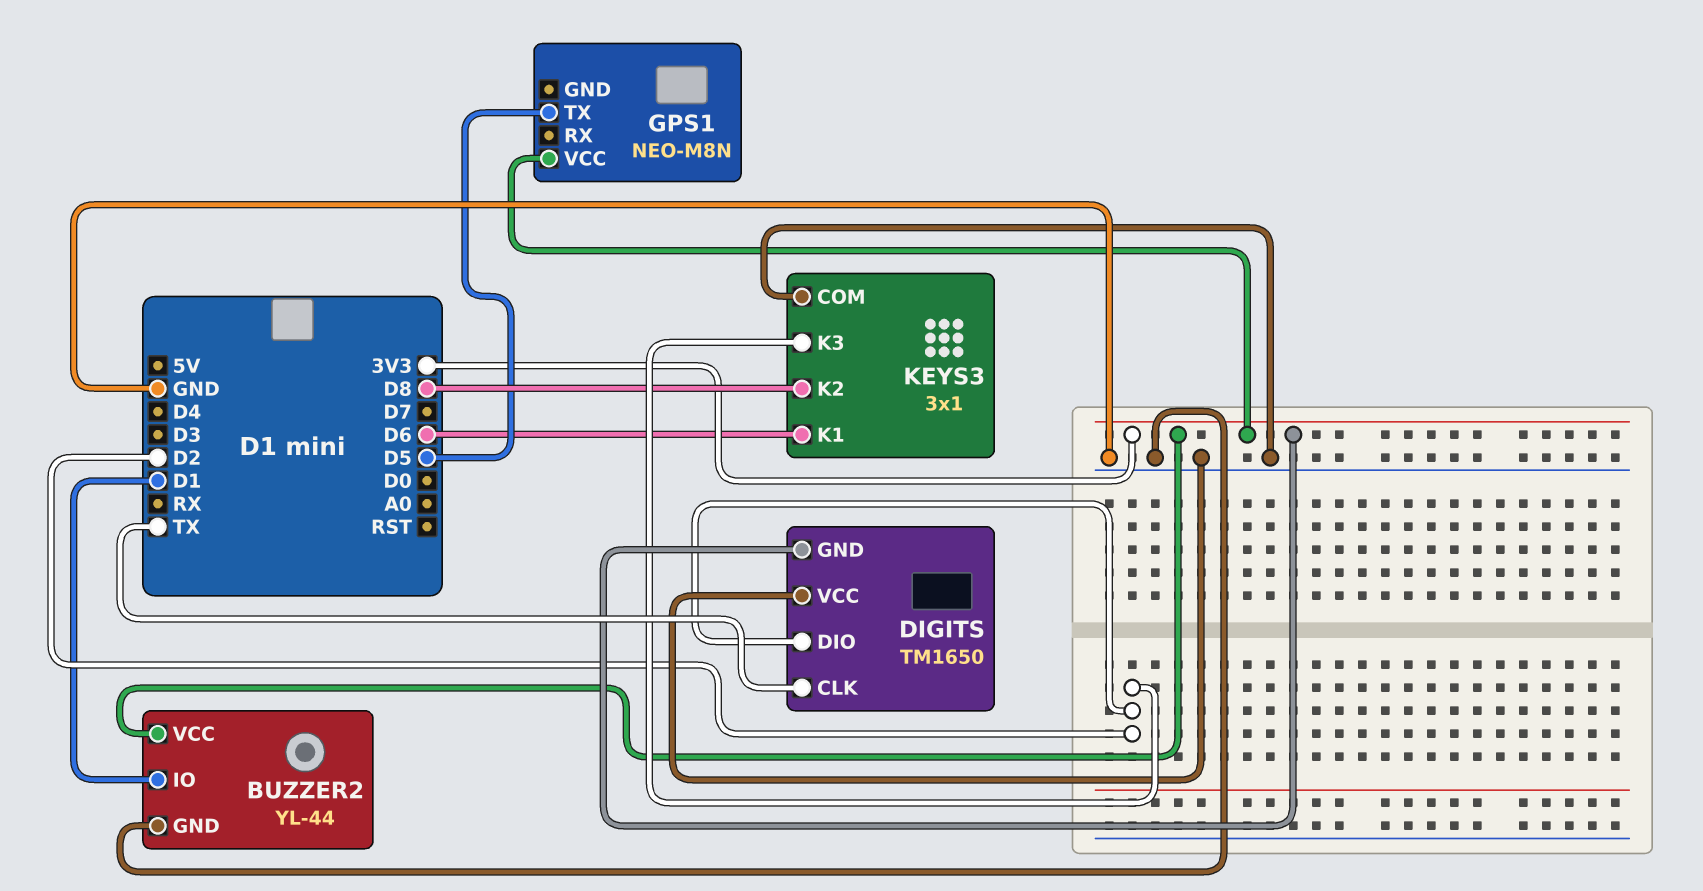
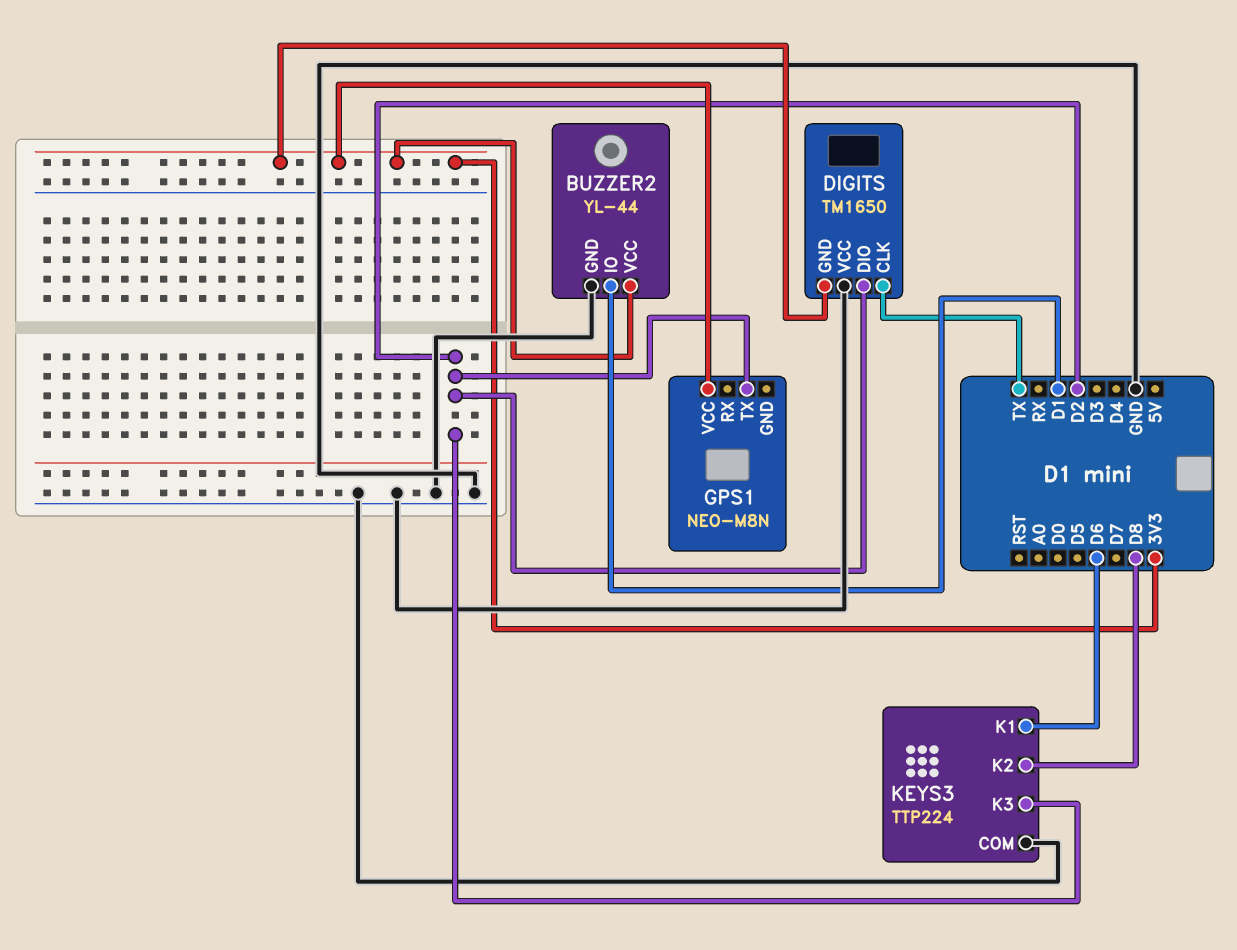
GPS1 pin TX: D5 -> D2
KEYS3: 3x1 -> TTP224

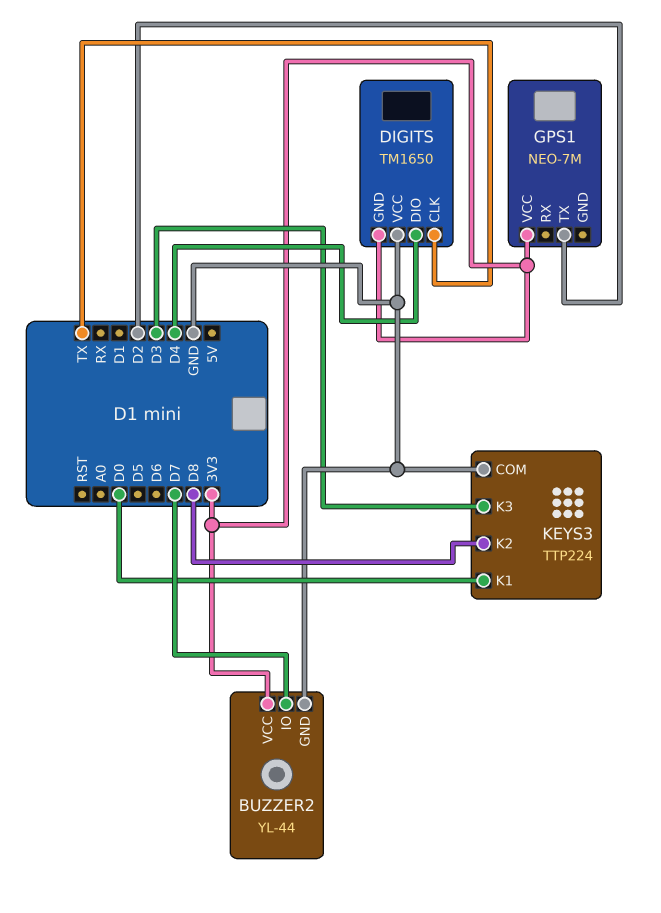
BUZZER2 pin IO: D1 -> D7
DIGITS pin DIO: D2 -> D4
GPS1: NEO-M8N -> NEO-7M
KEYS3 pin K1: D6 -> D0
KEYS3 pin K3: D2 -> D3

